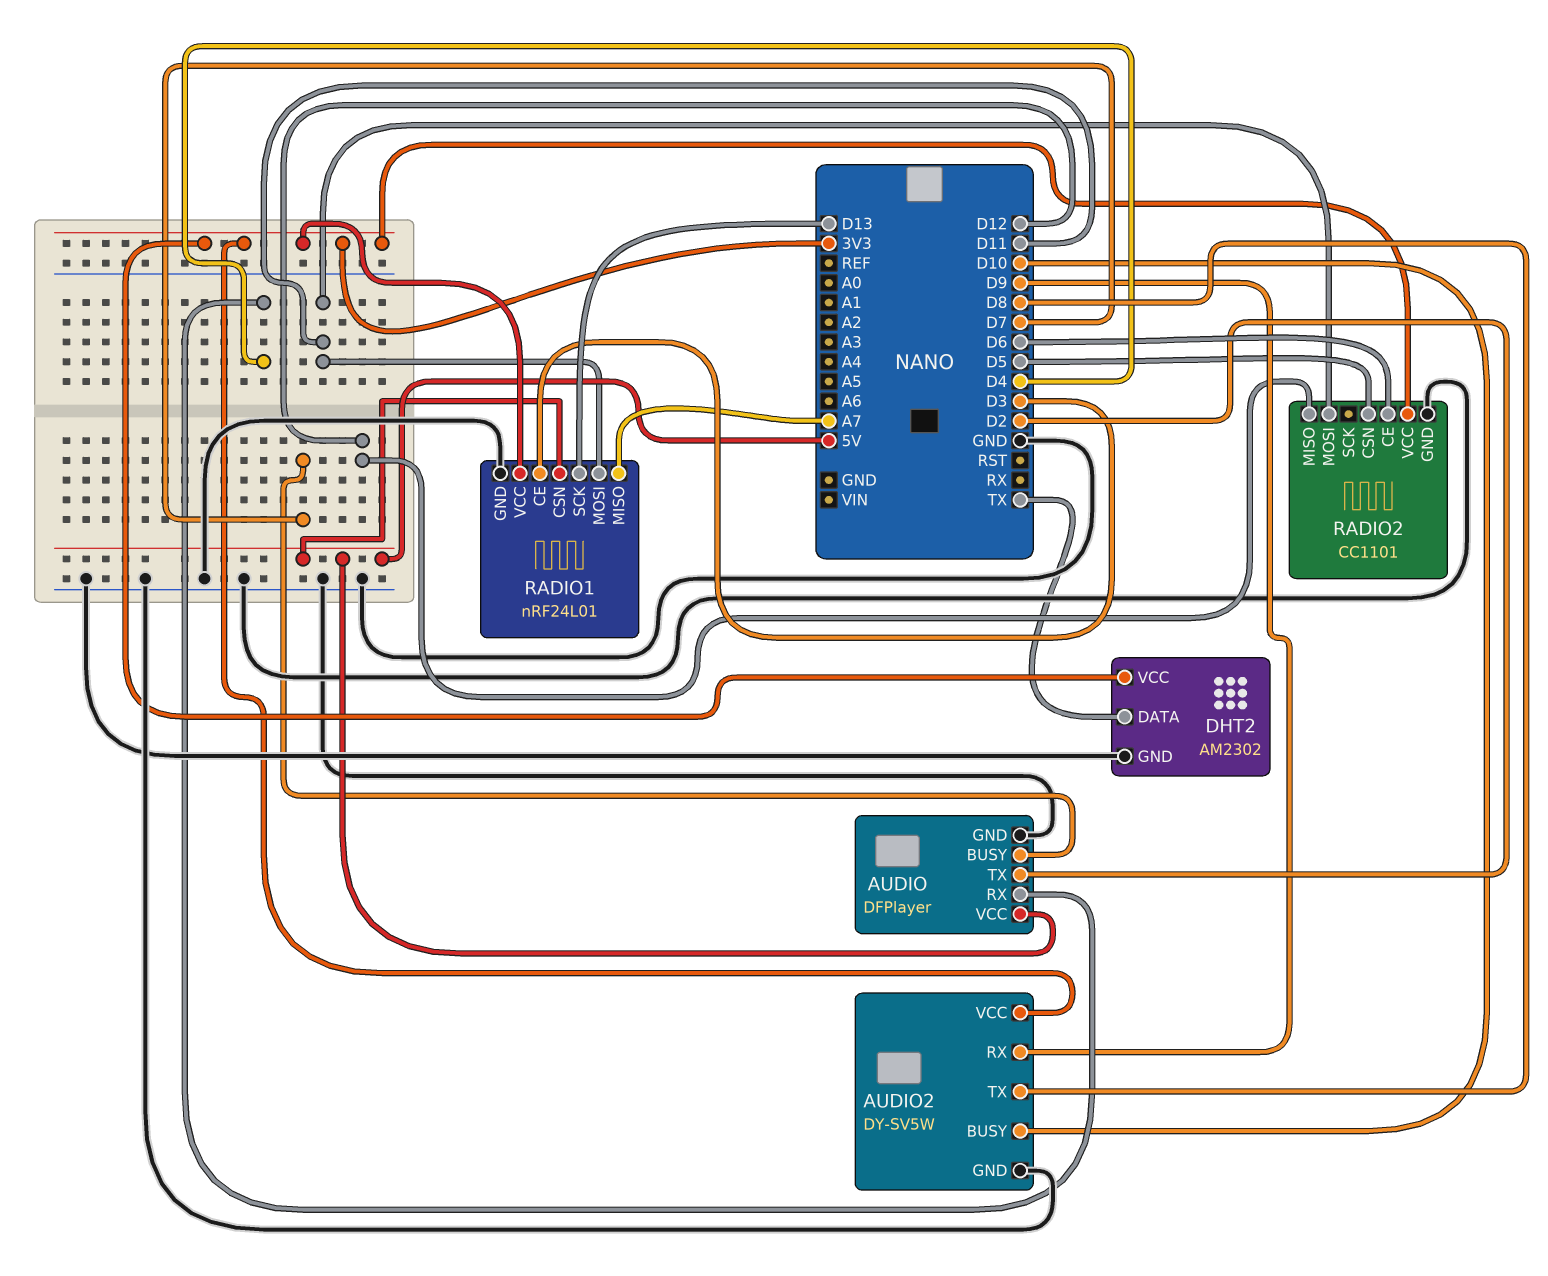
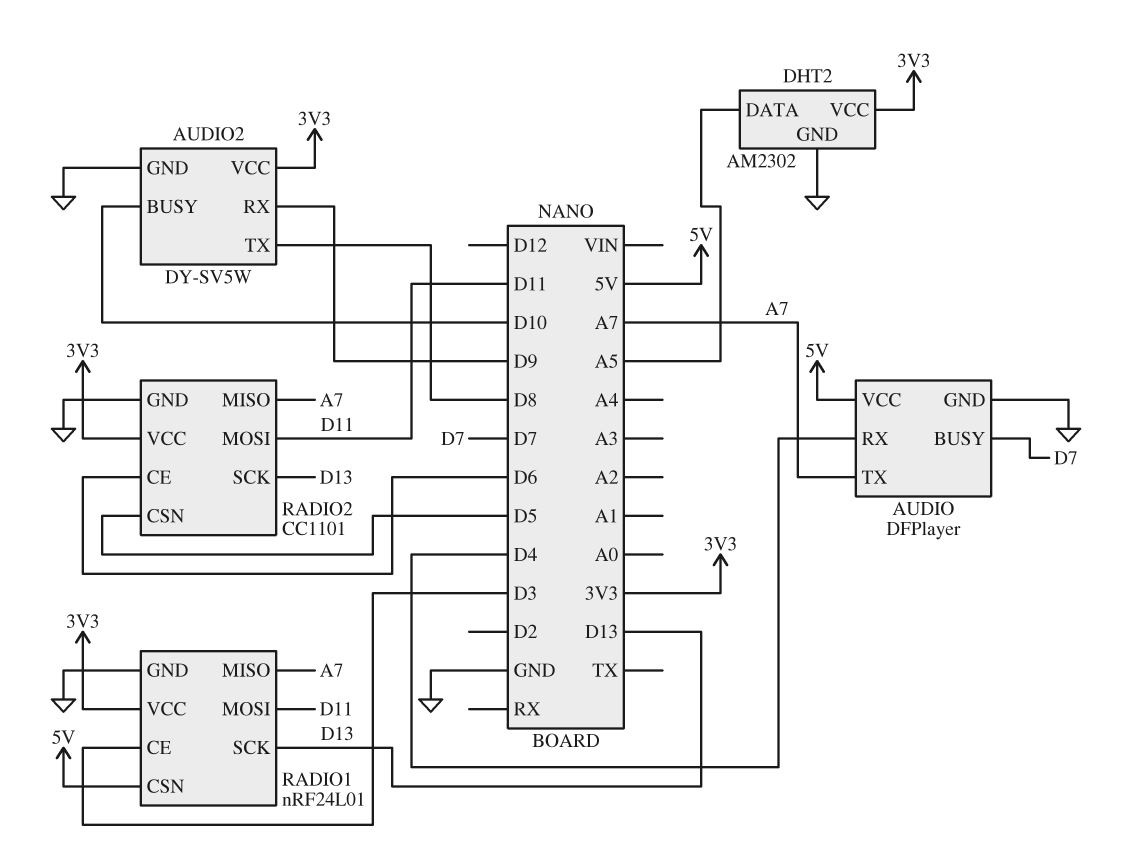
AUDIO pin TX: D2 -> A7
DHT2 pin DATA: TX -> A5
RADIO2 pin MISO: D12 -> A7
RADIO2 pin SCK: none -> D13

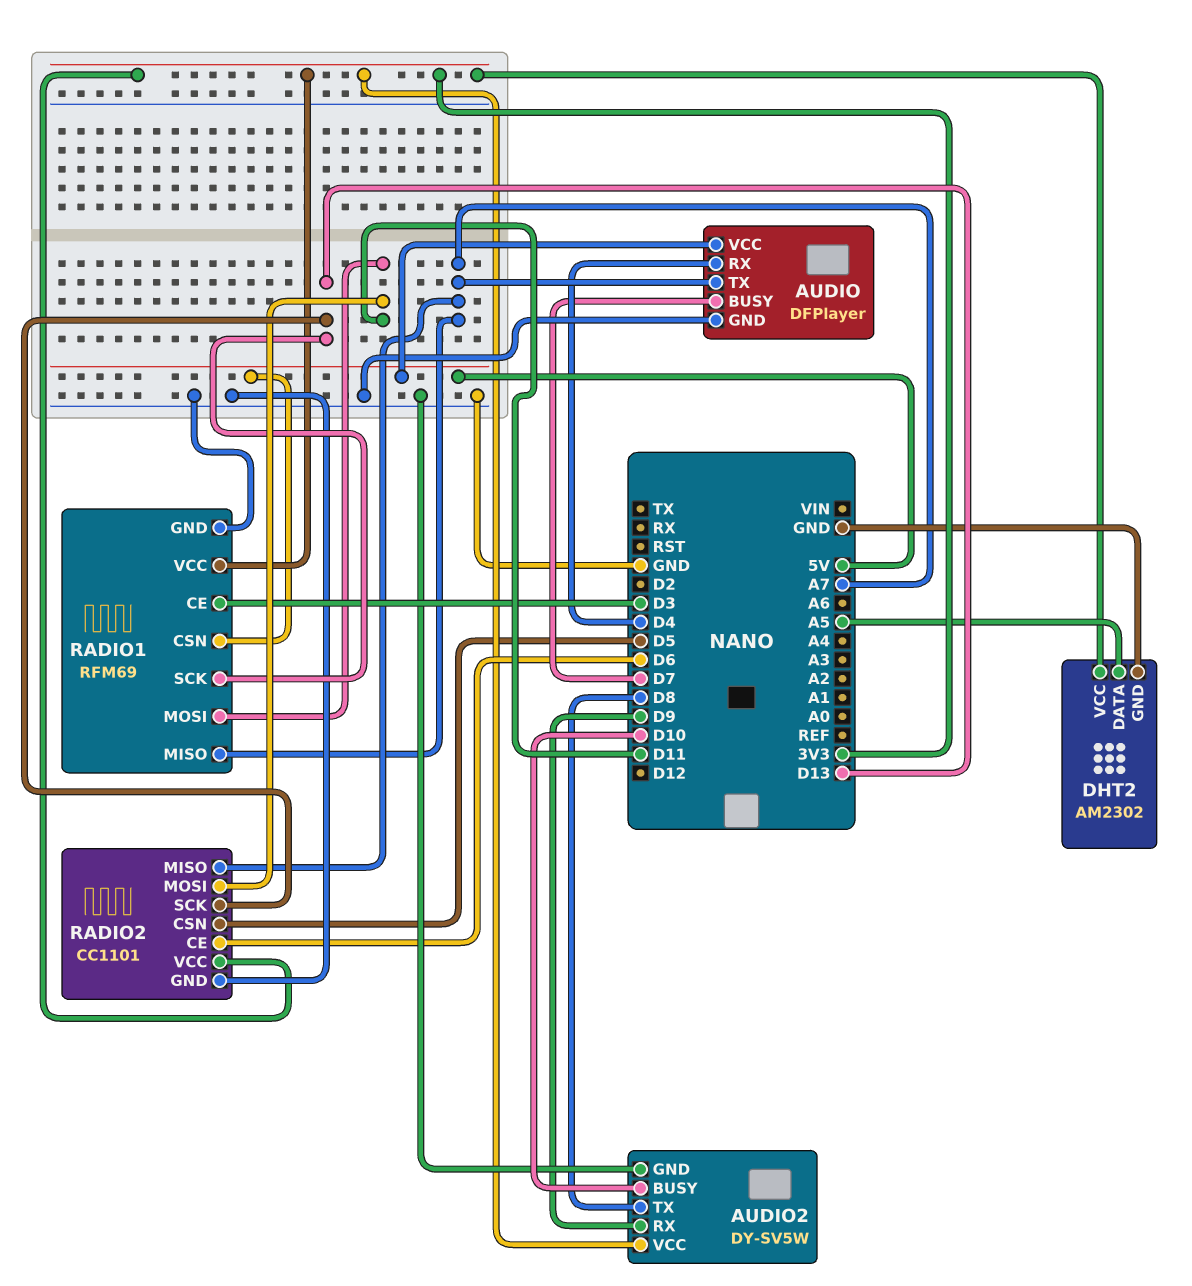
RADIO1: nRF24L01 -> RFM69

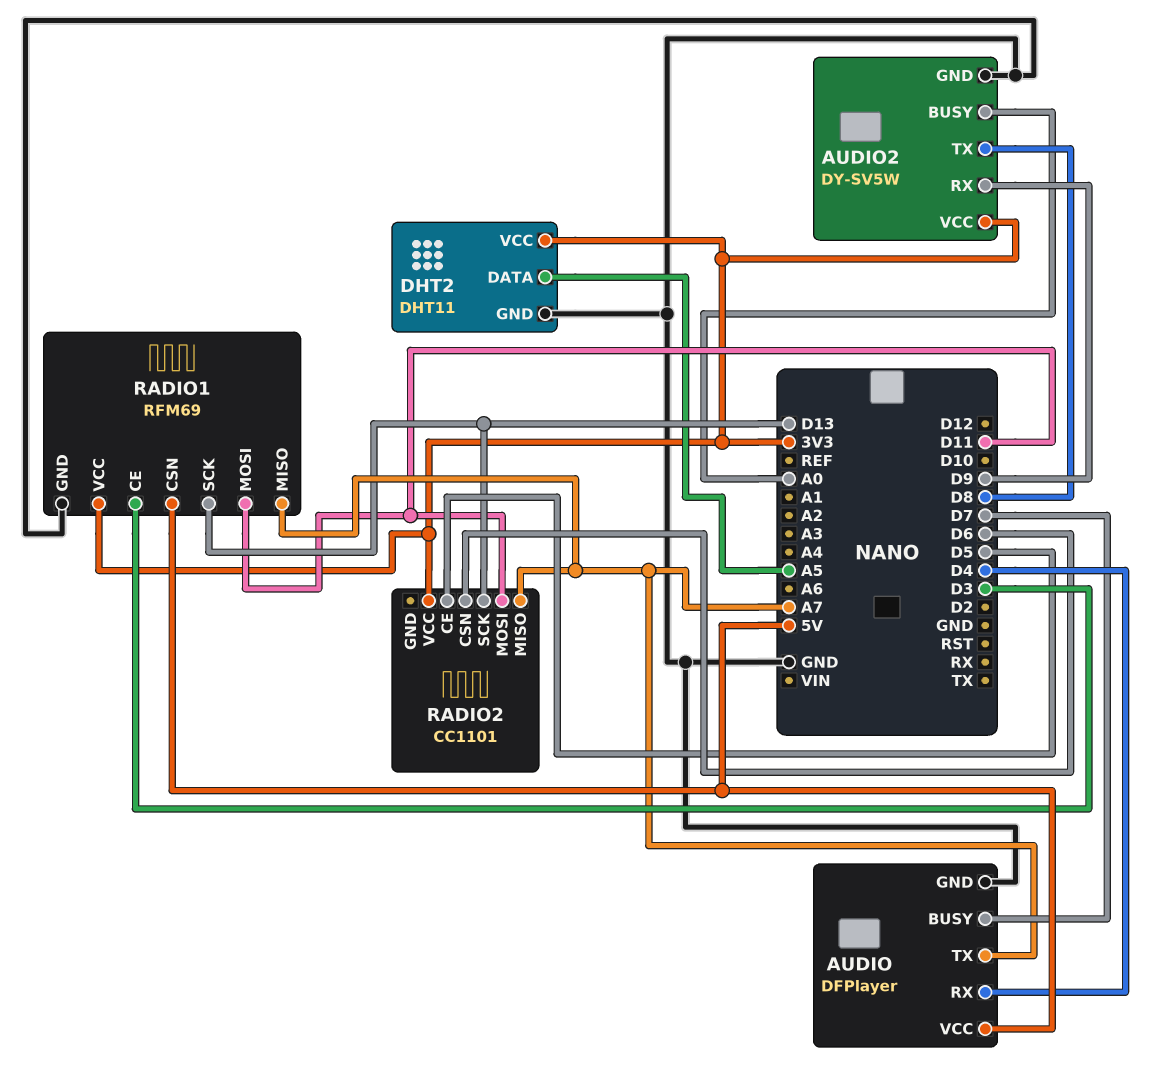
AUDIO2 pin BUSY: D10 -> A0
DHT2: AM2302 -> DHT11
RADIO2 pin CE: D6 -> D5
RADIO2 pin CSN: D5 -> D6
RADIO2 pin GND: GND -> none

